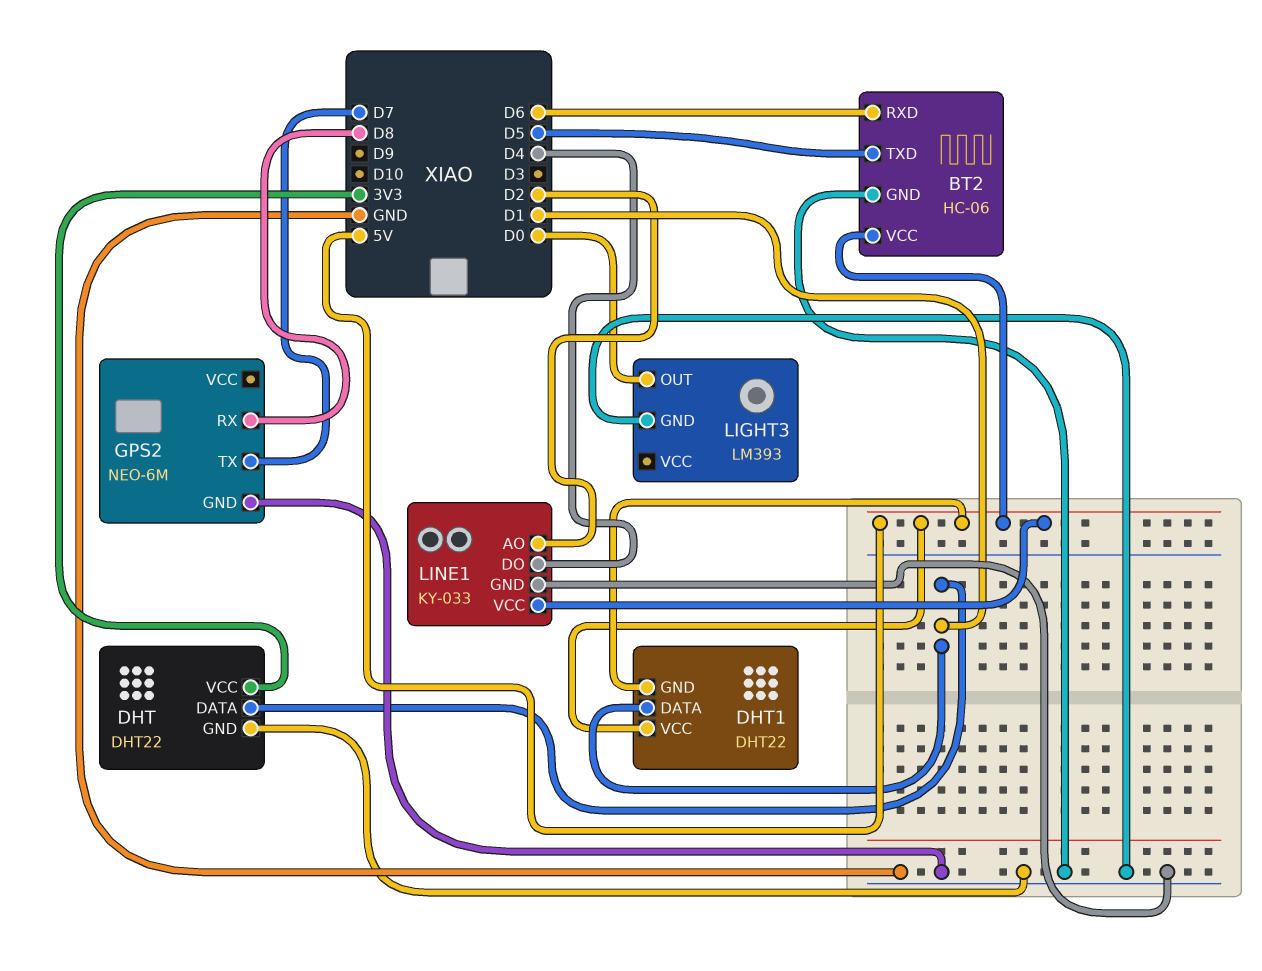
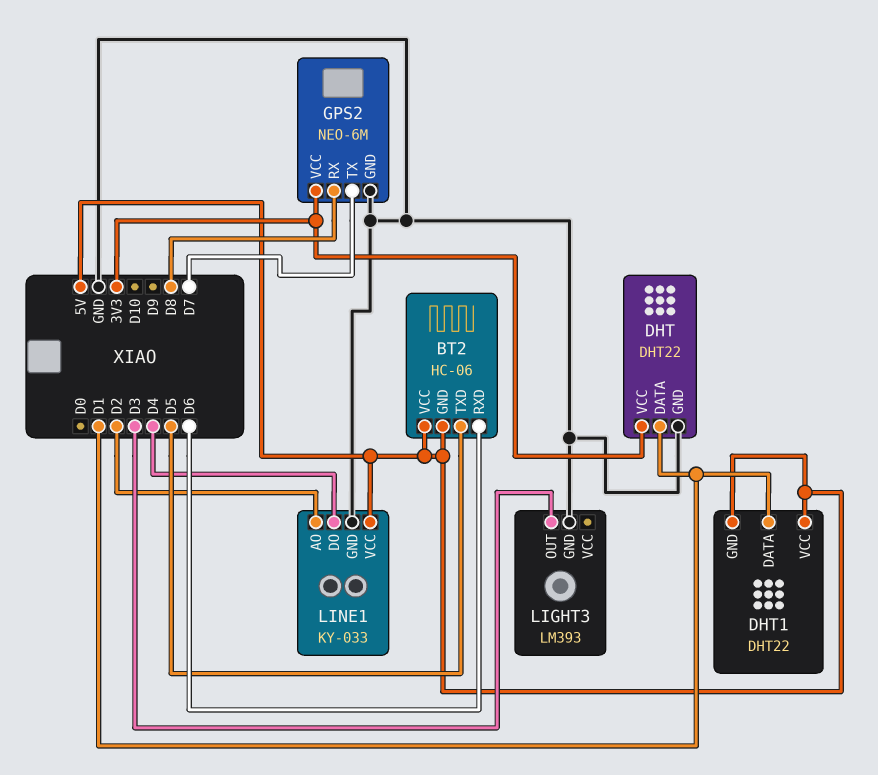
BT2 pin GND: GND -> 5V
GPS2 pin VCC: none -> 3V3
LIGHT3 pin OUT: D0 -> D3

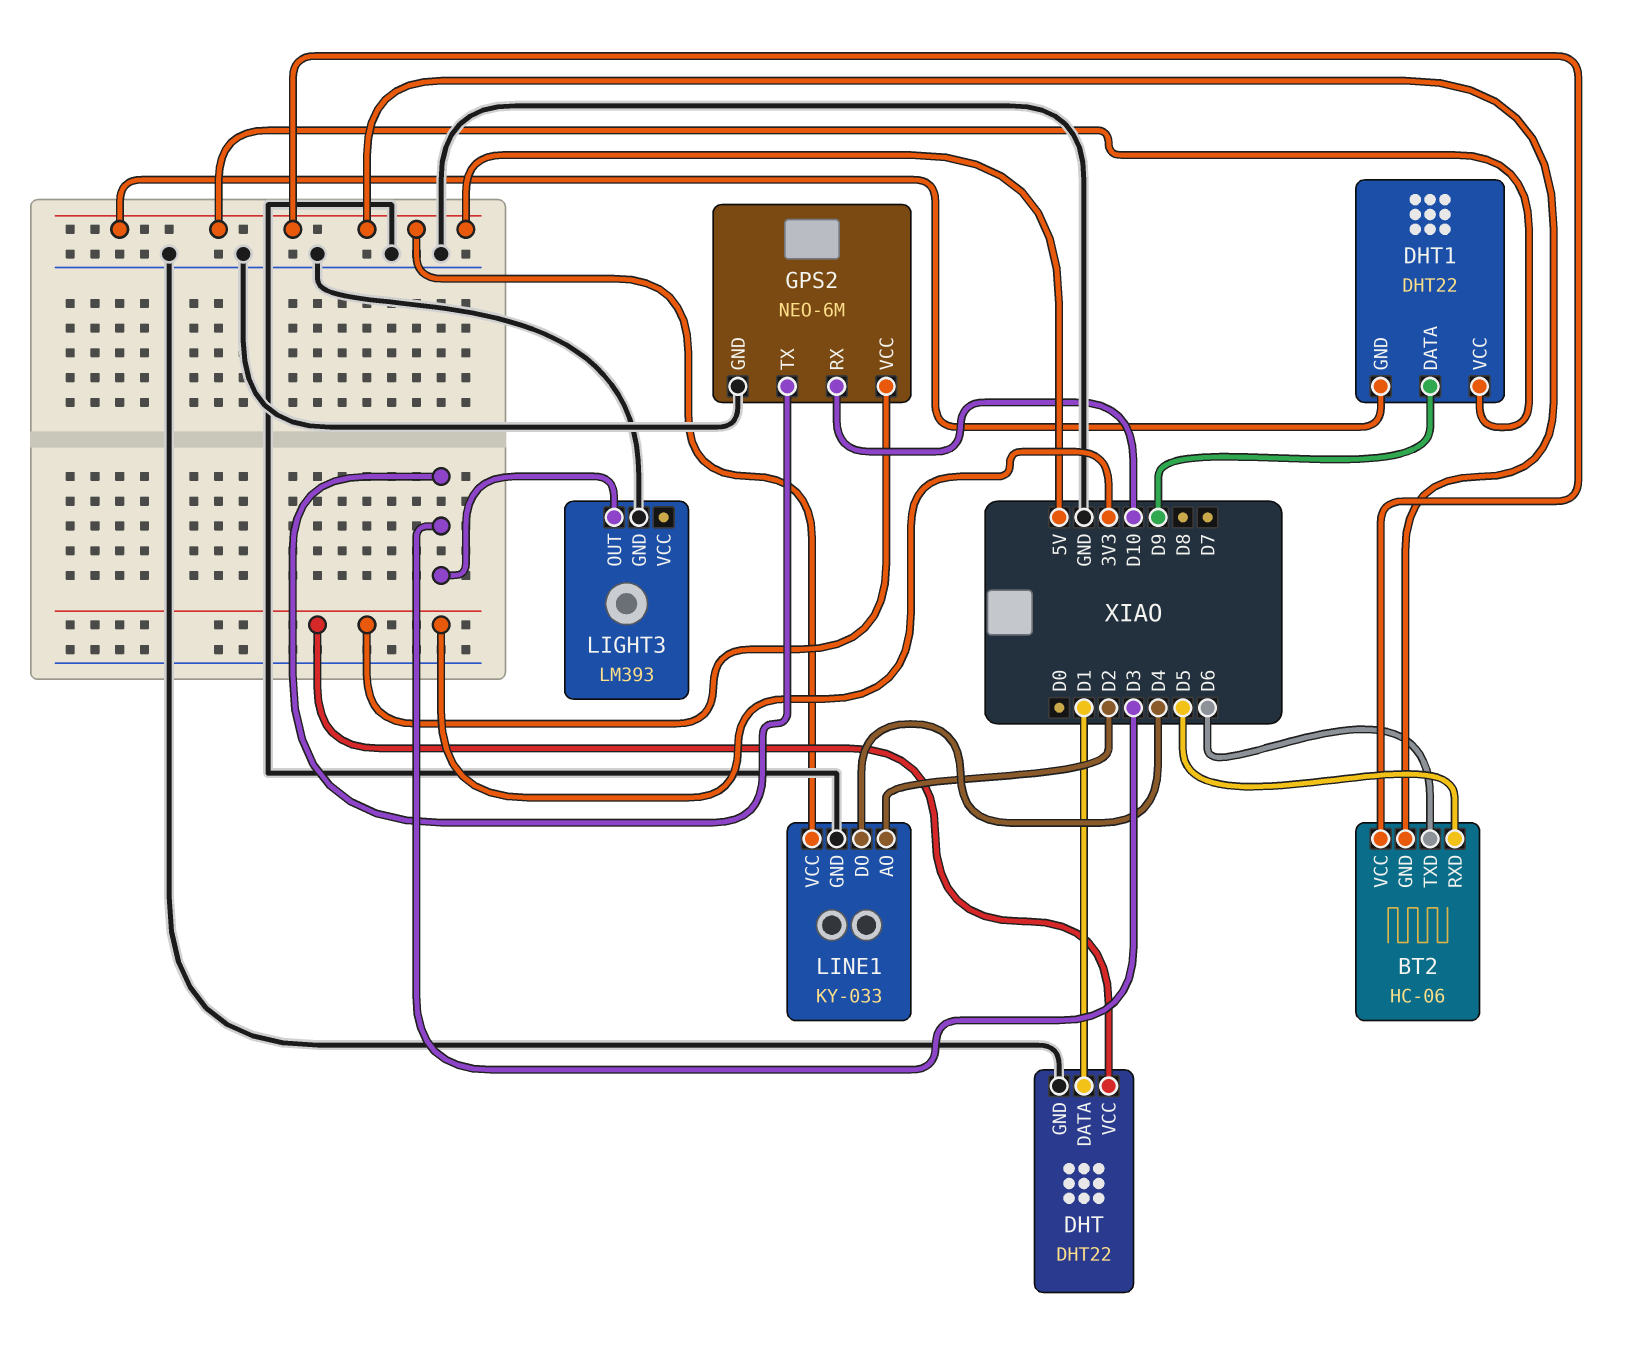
BT2 pin RXD: D6 -> D5
BT2 pin TXD: D5 -> D6
DHT1 pin DATA: D1 -> D9
GPS2 pin RX: D8 -> D10
GPS2 pin TX: D7 -> D3

